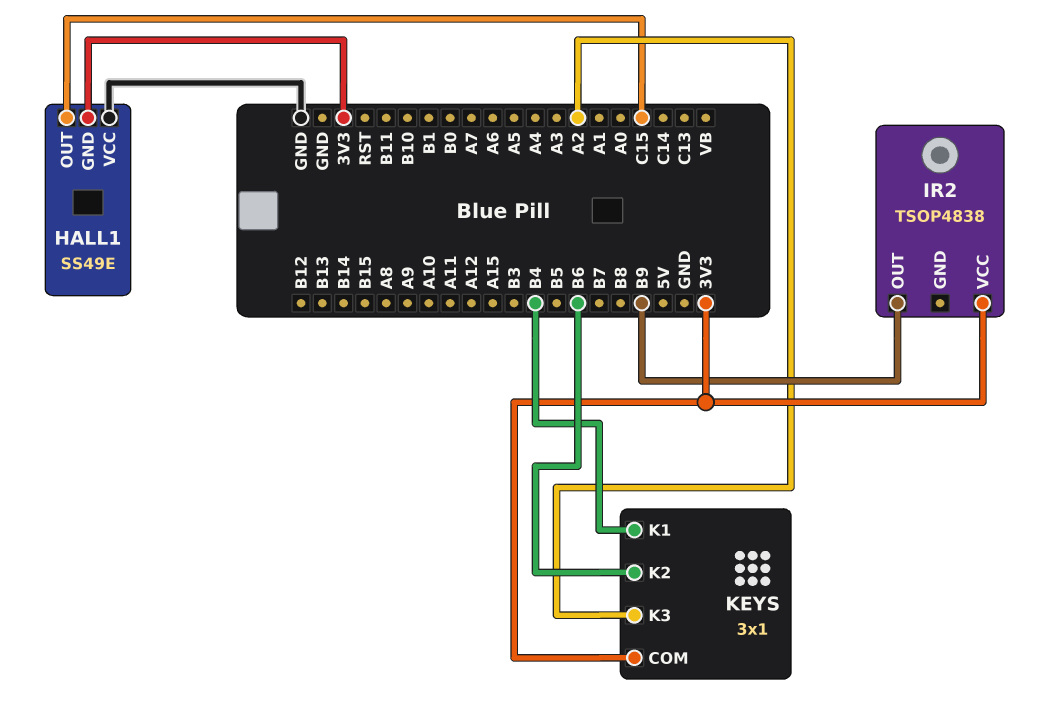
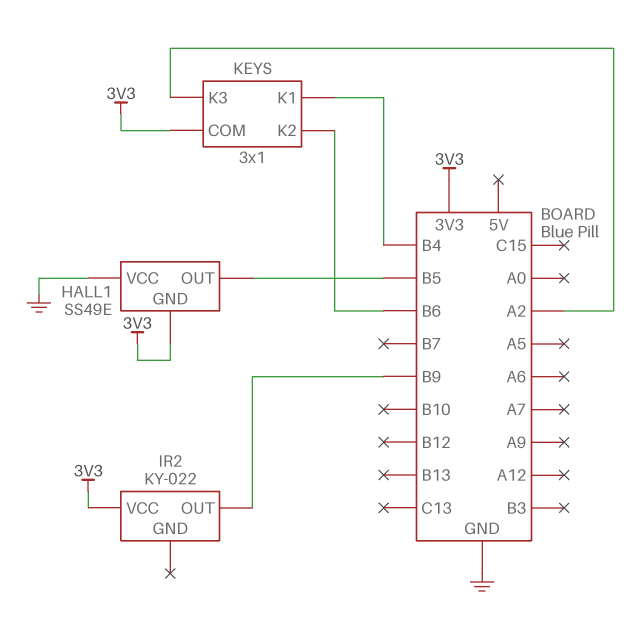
HALL1 pin OUT: C15 -> B5
IR2: TSOP4838 -> KY-022

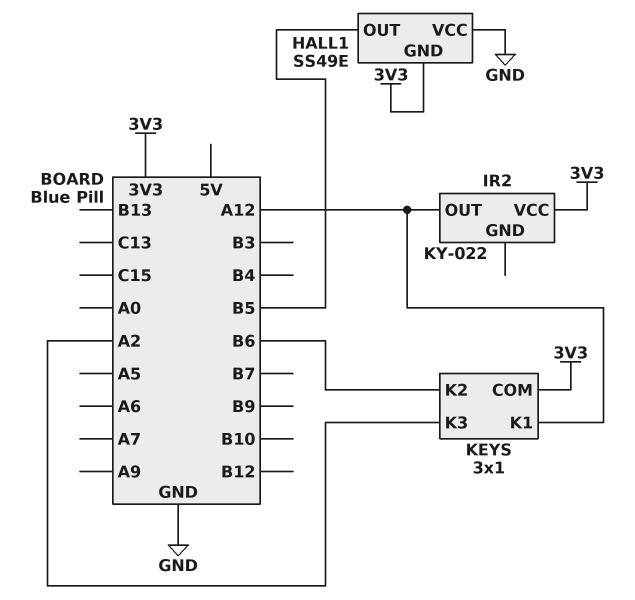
IR2 pin OUT: B9 -> A12
KEYS pin K1: B4 -> A12

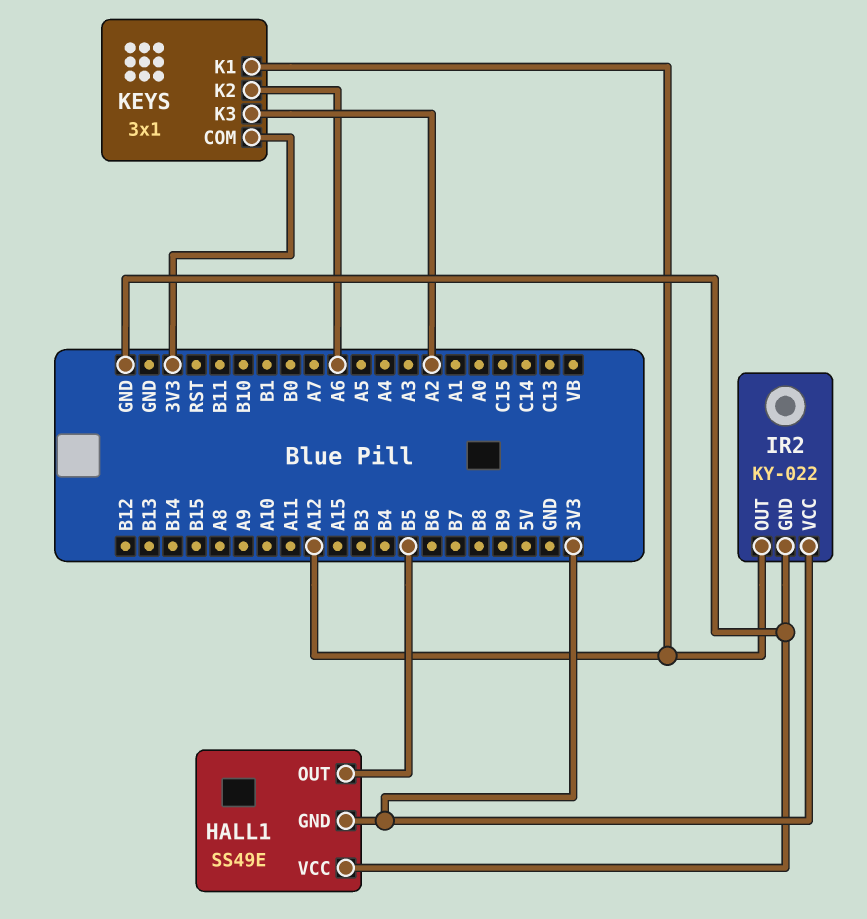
IR2 pin GND: none -> GND
KEYS pin K2: B6 -> A6

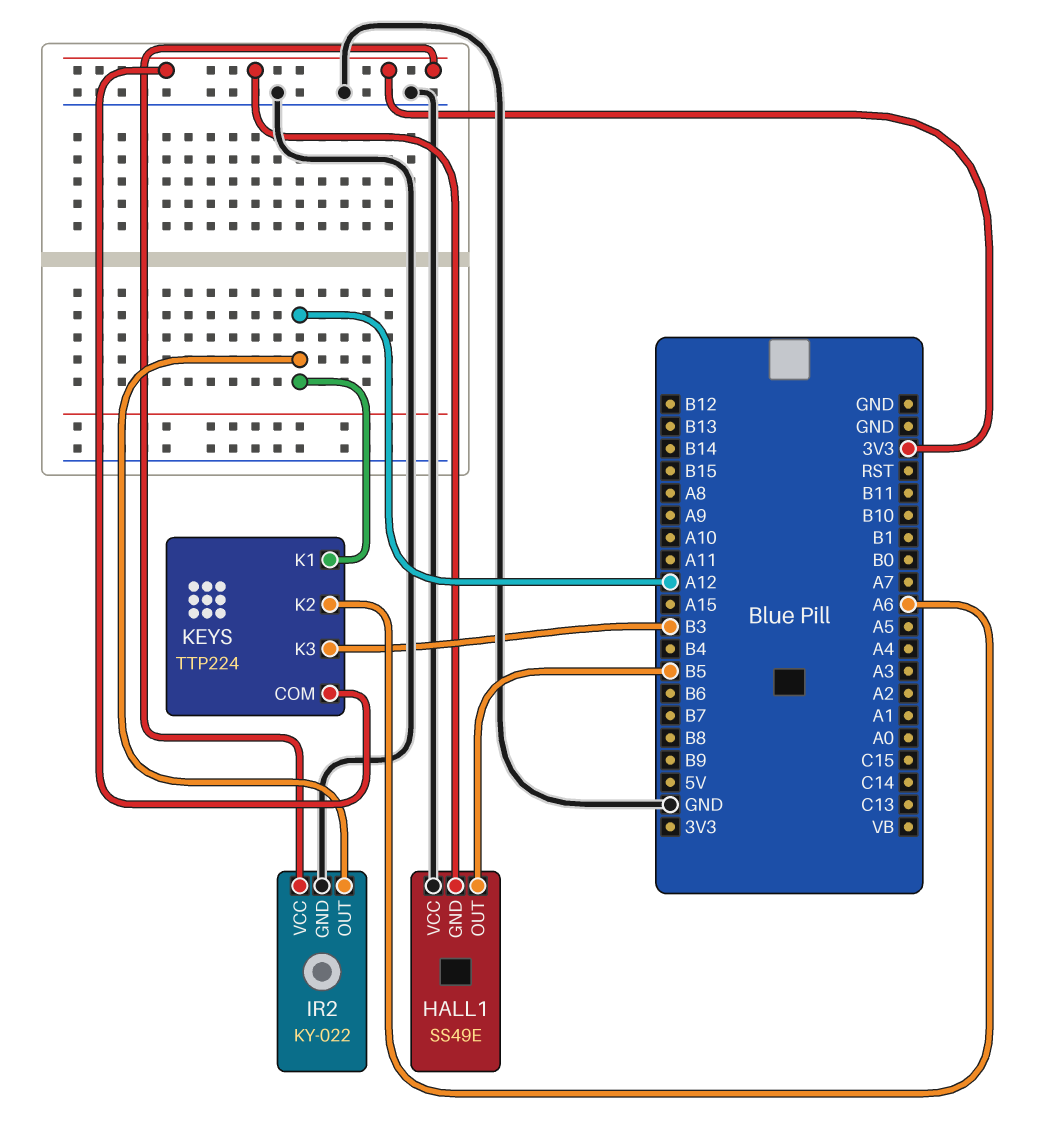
KEYS: 3x1 -> TTP224
KEYS pin K3: A2 -> B3

